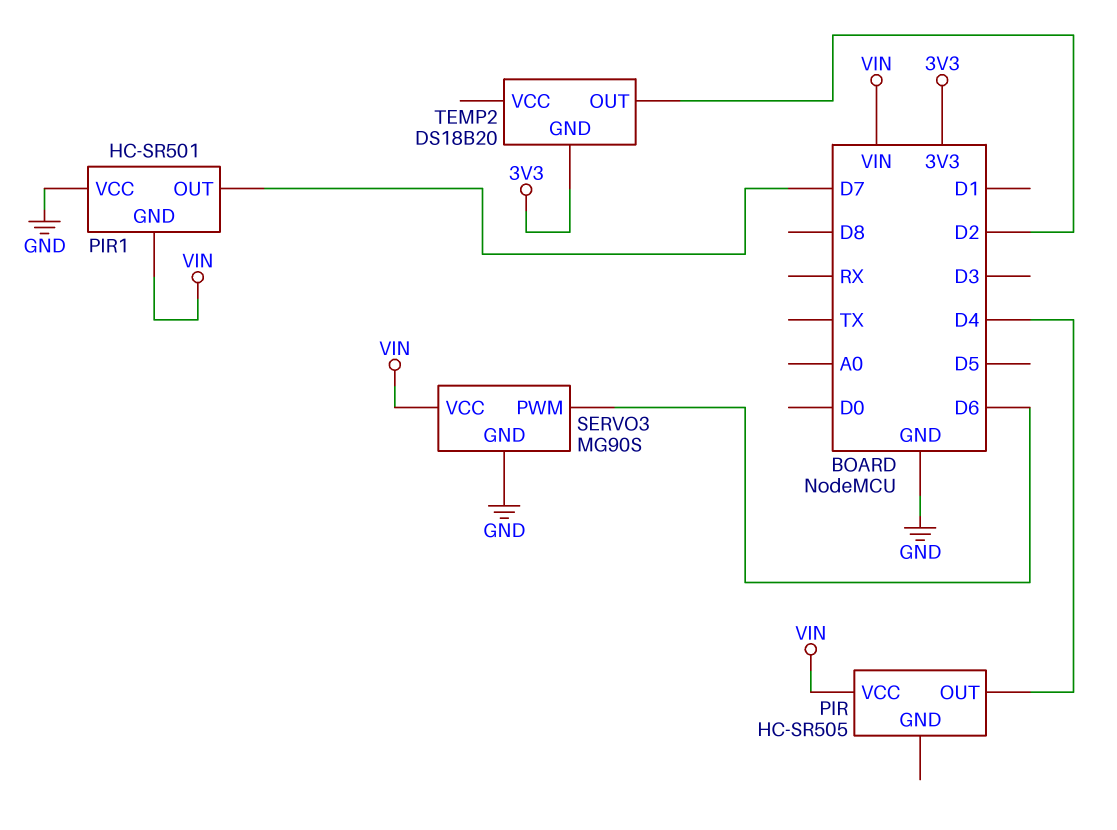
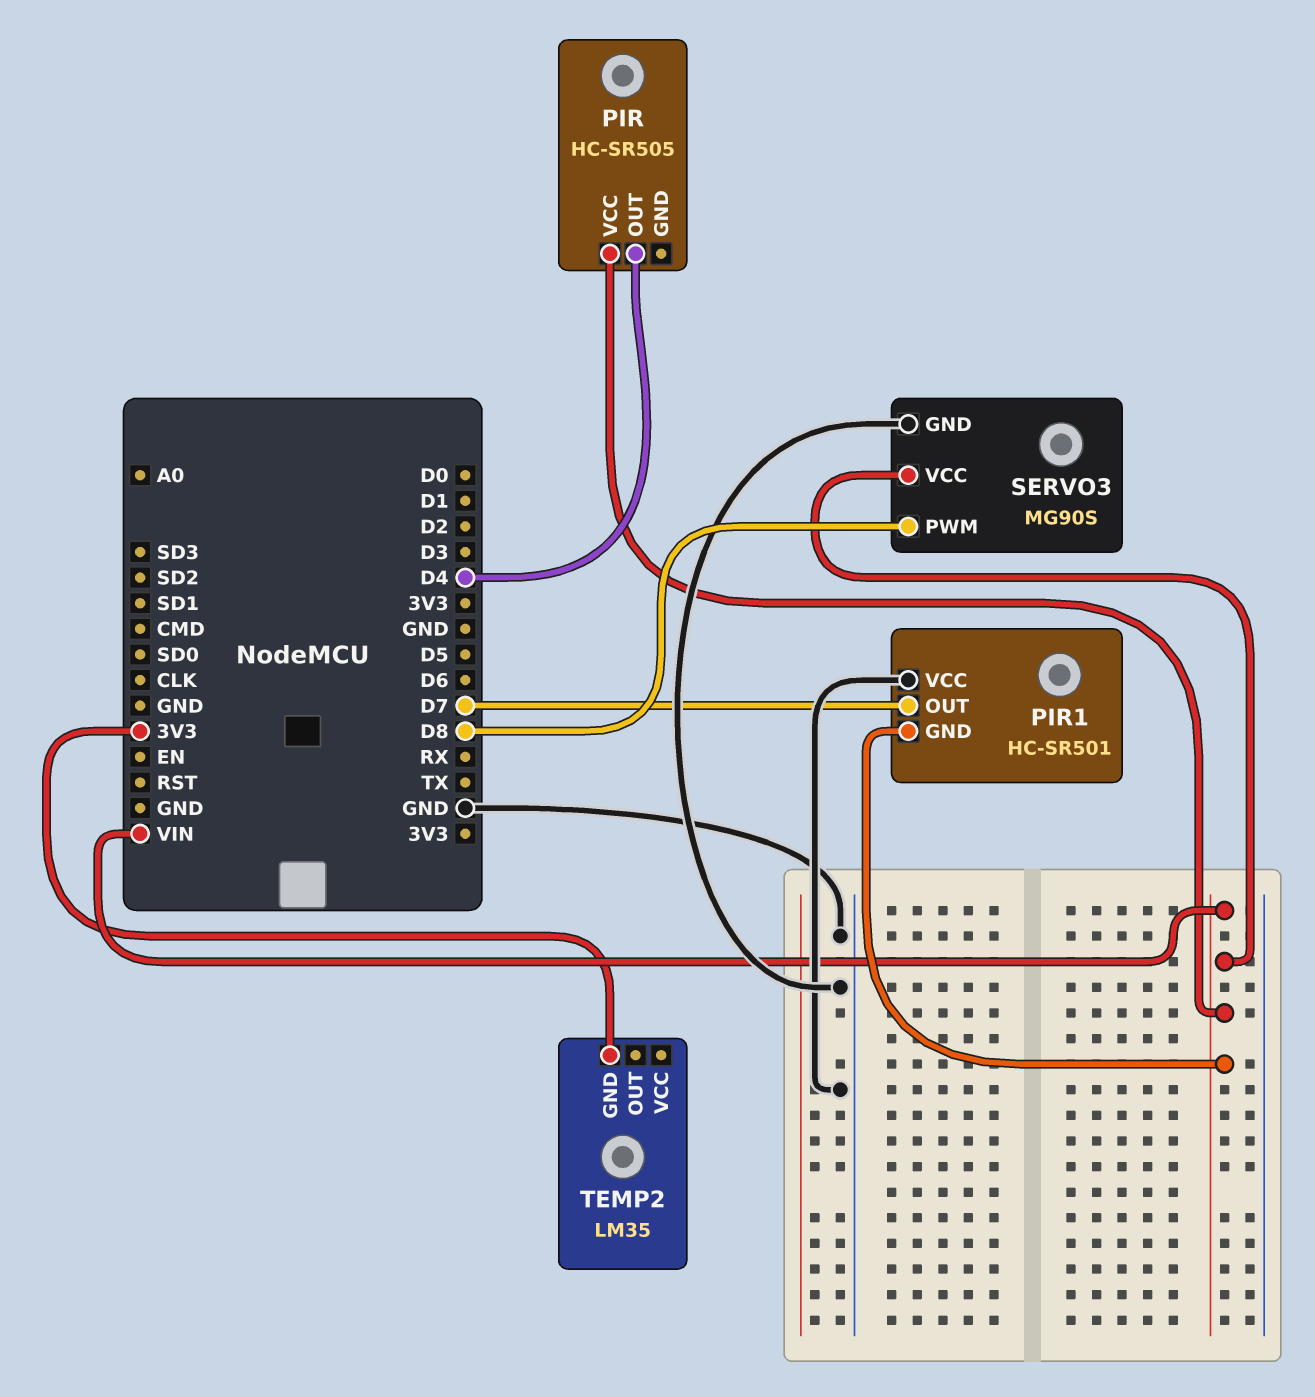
SERVO3 pin PWM: D6 -> D8
TEMP2: DS18B20 -> LM35
TEMP2 pin OUT: D2 -> none

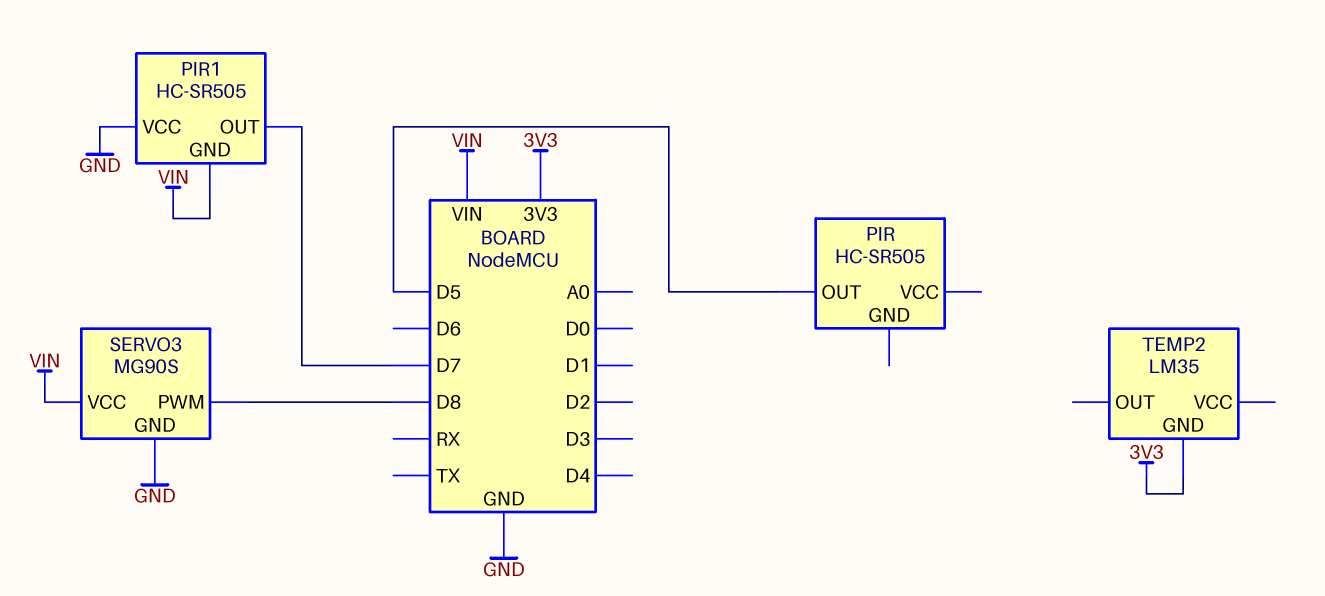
PIR pin OUT: D4 -> D5
PIR pin VCC: VIN -> none
PIR1: HC-SR501 -> HC-SR505

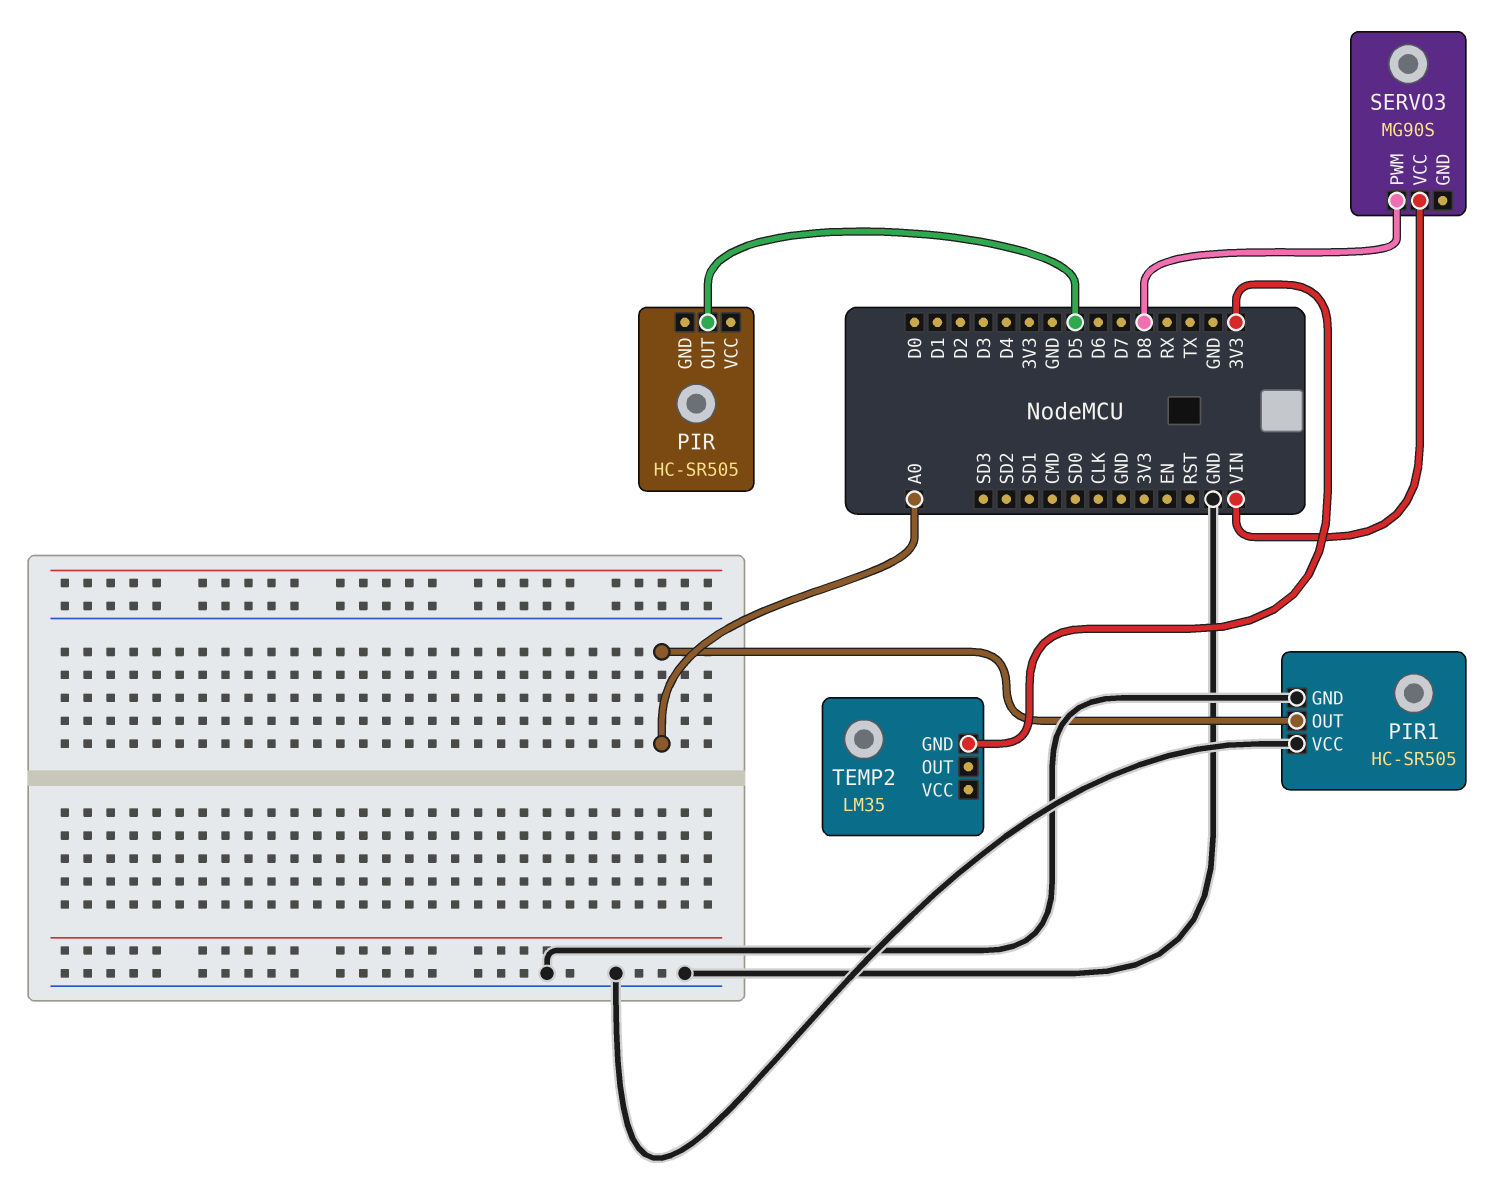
PIR1 pin GND: VIN -> GND
PIR1 pin OUT: D7 -> A0
SERVO3 pin GND: GND -> none

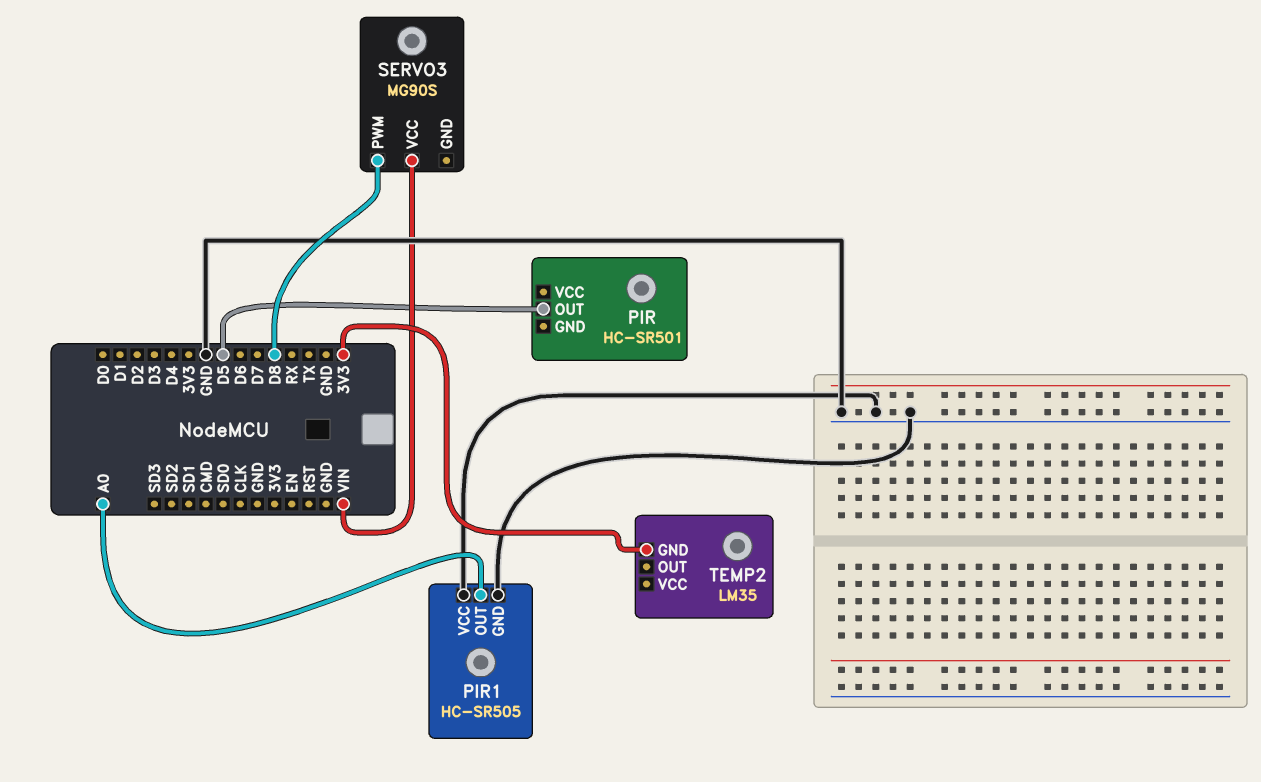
PIR: HC-SR505 -> HC-SR501

